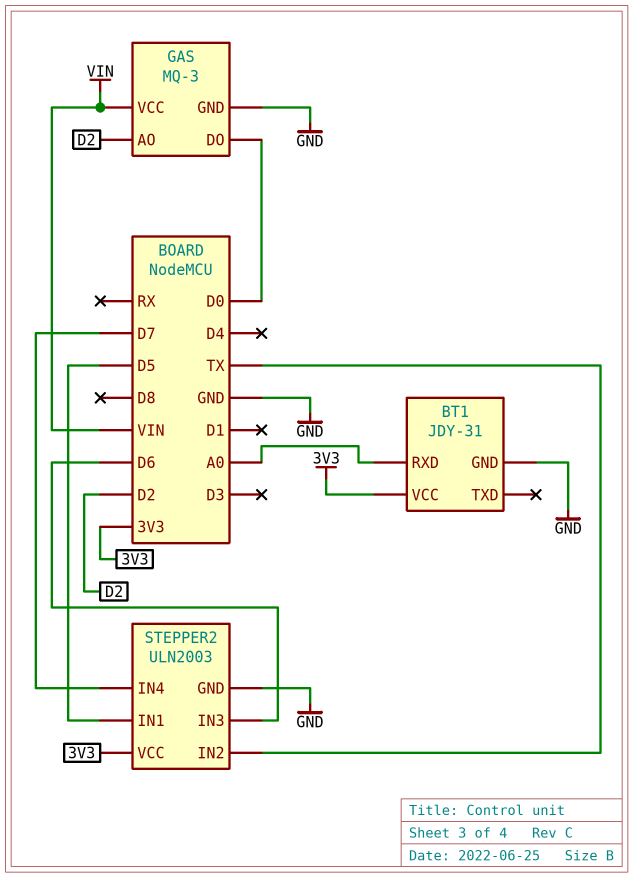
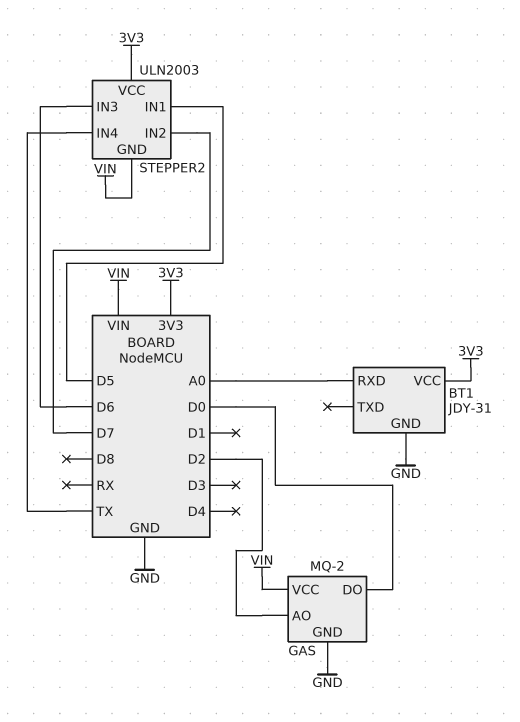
GAS: MQ-3 -> MQ-2
STEPPER2 pin GND: GND -> VIN
STEPPER2 pin IN2: TX -> D7
STEPPER2 pin IN4: D7 -> TX

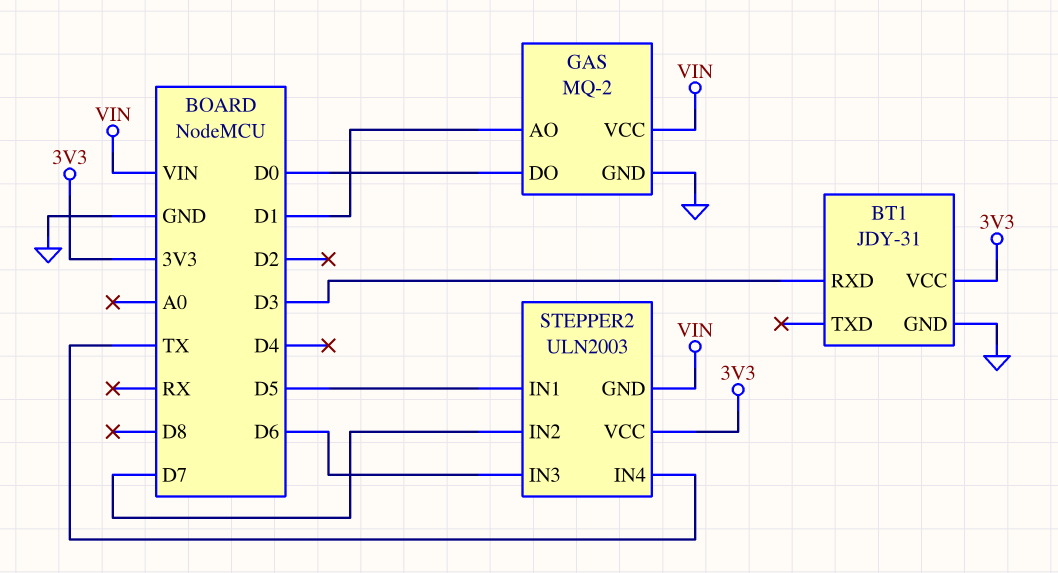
BT1 pin RXD: A0 -> D3
GAS pin AO: D2 -> D1

